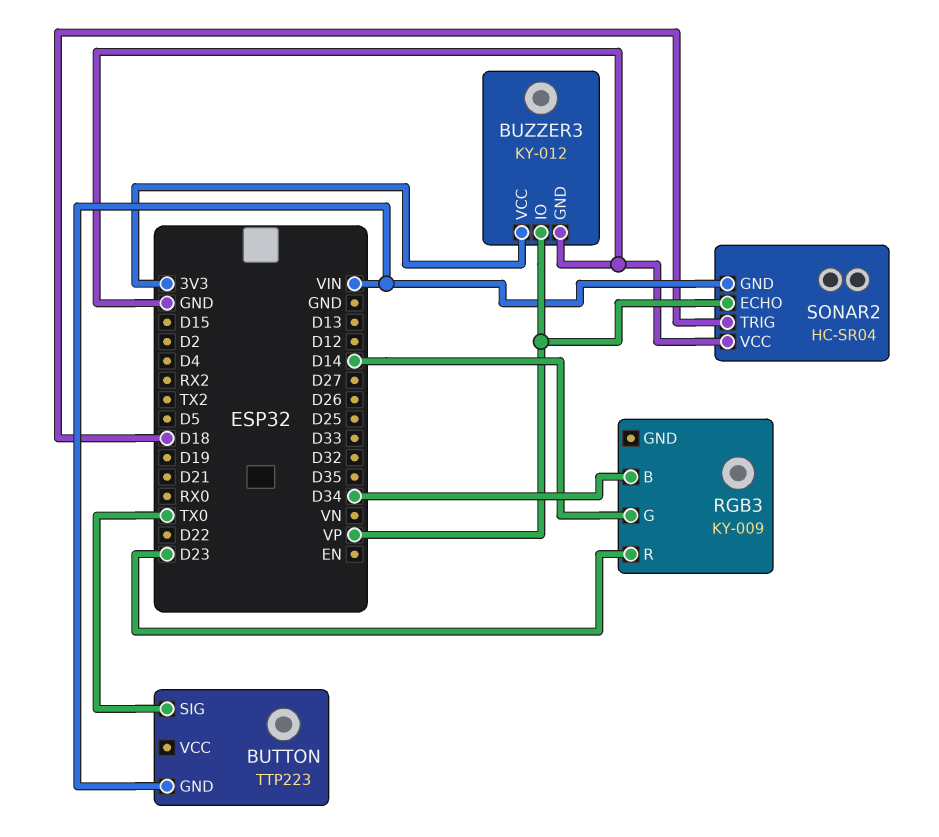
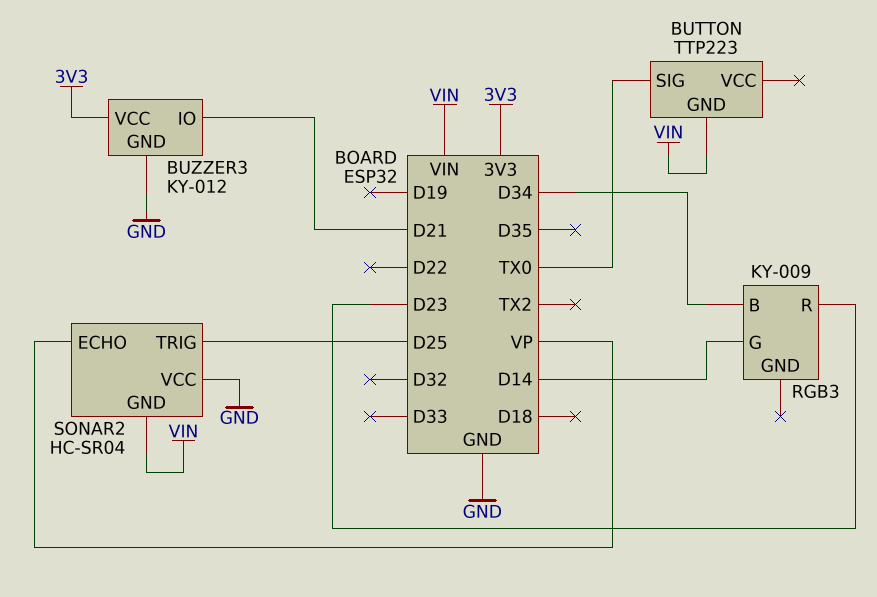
BUZZER3 pin IO: VP -> D21
SONAR2 pin TRIG: D18 -> D25

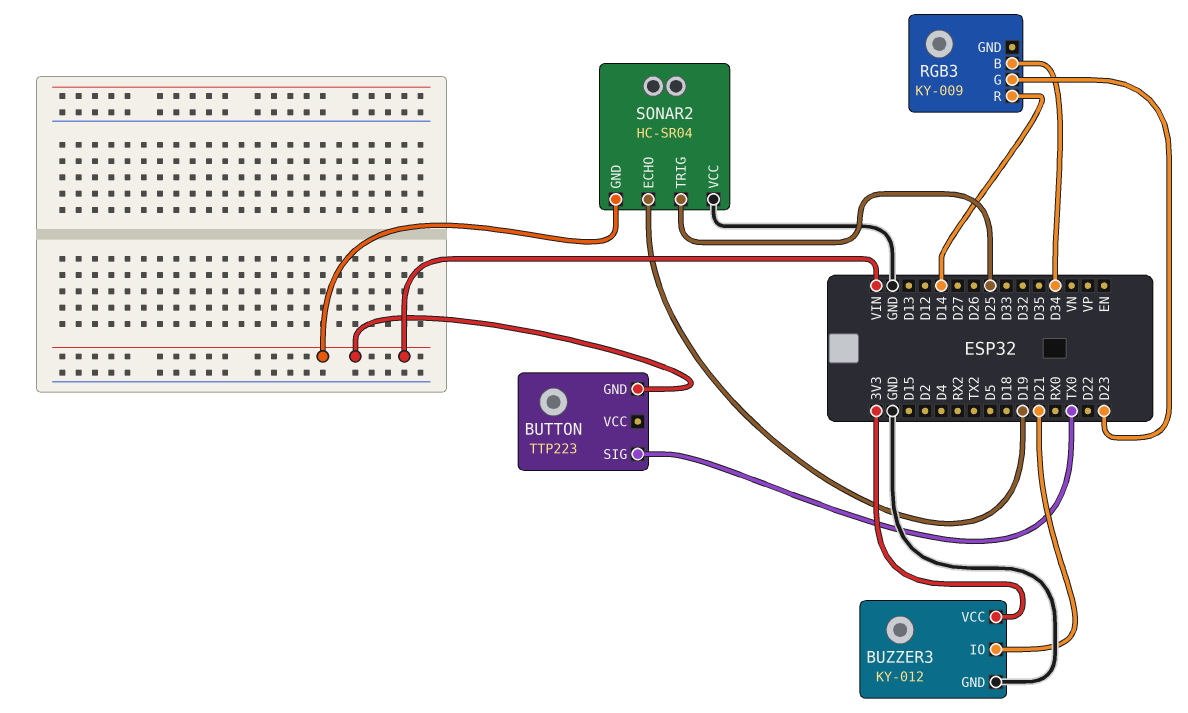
RGB3 pin G: D14 -> D23
RGB3 pin R: D23 -> D14
SONAR2 pin ECHO: VP -> D19

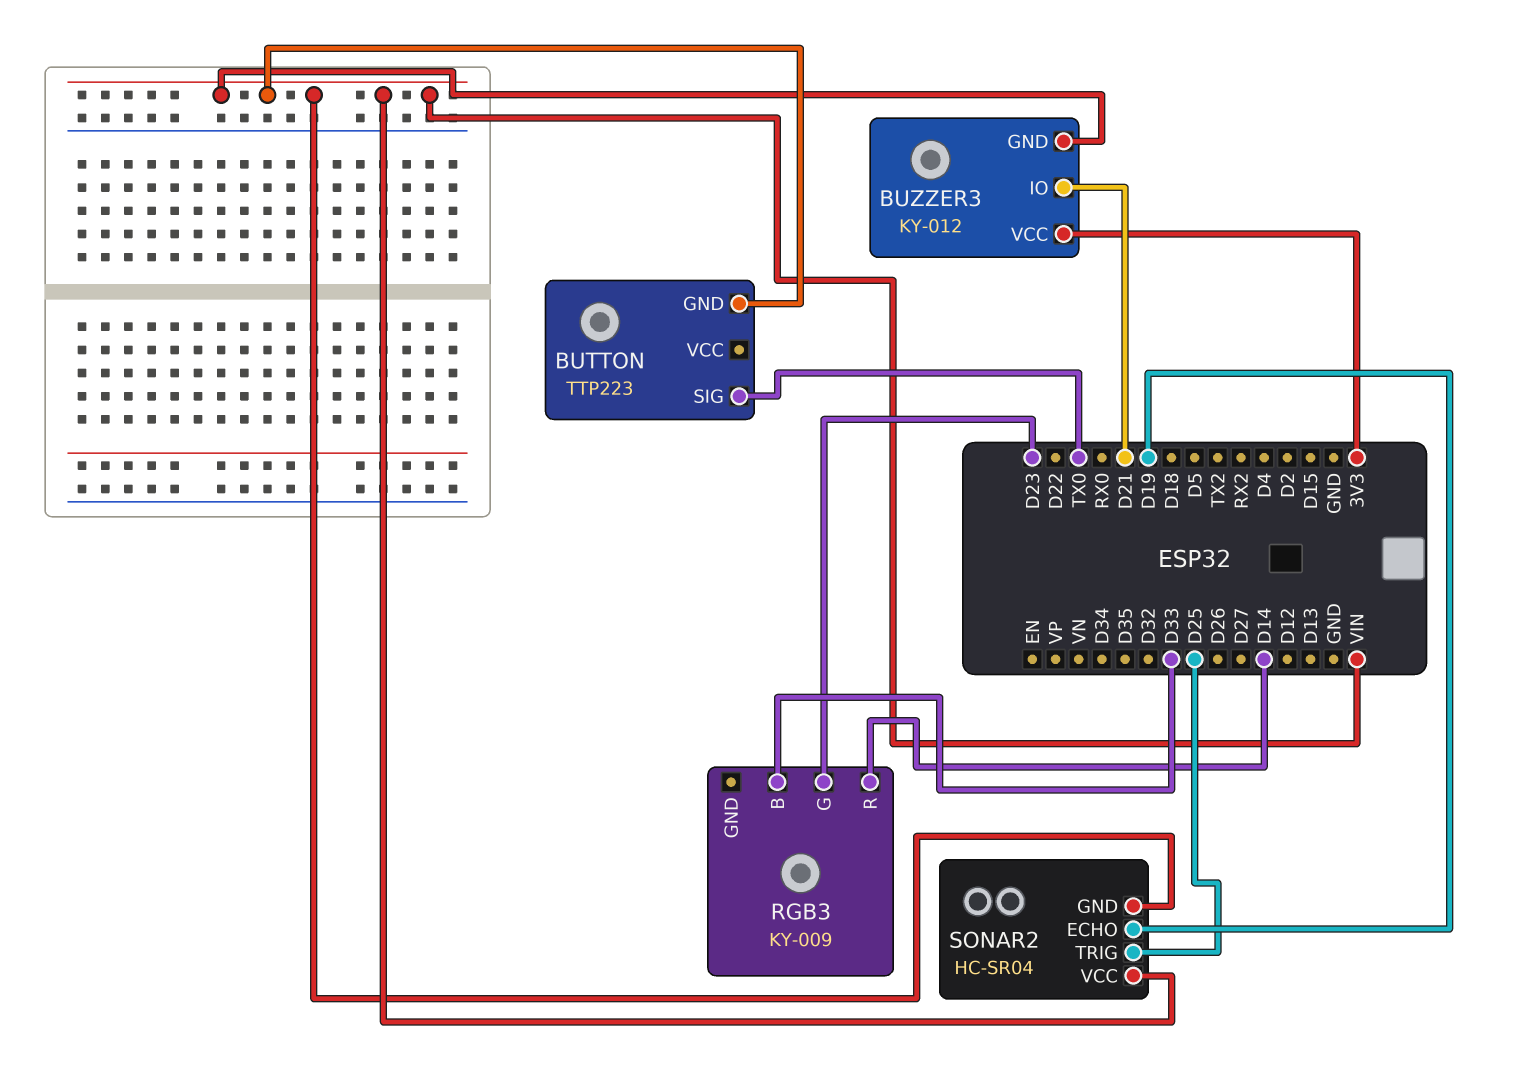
BUZZER3 pin GND: GND -> VIN
RGB3 pin B: D34 -> D33
SONAR2 pin VCC: GND -> VIN

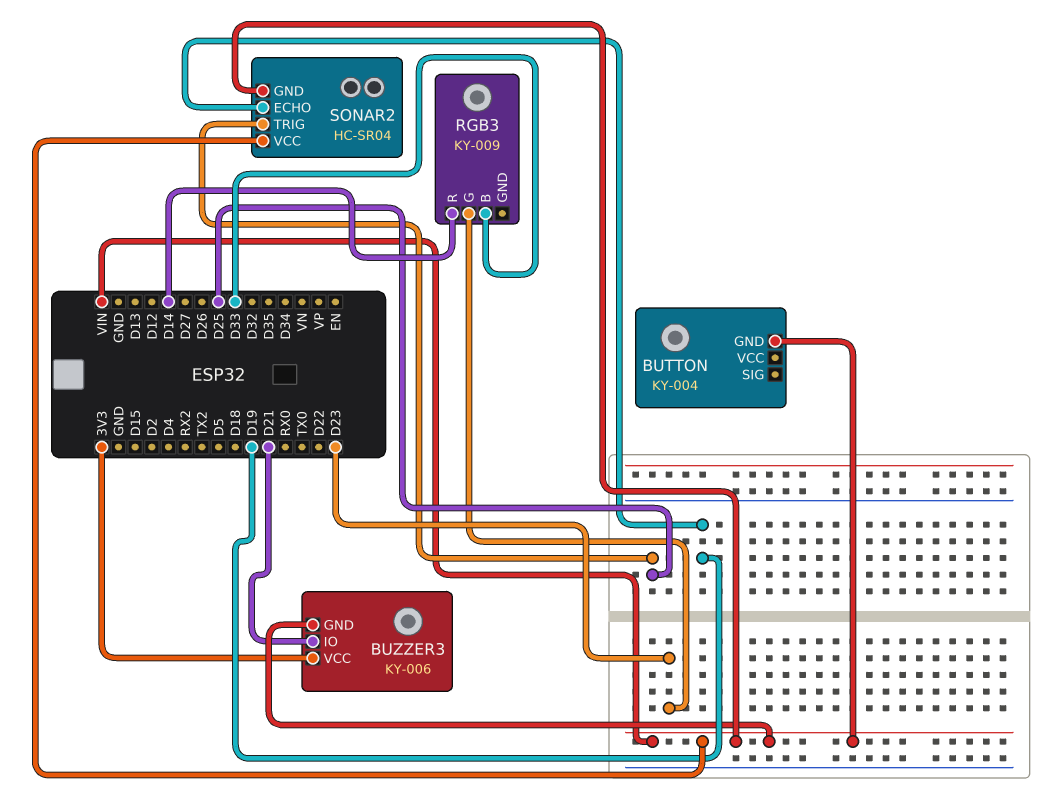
BUTTON: TTP223 -> KY-004
BUTTON pin SIG: TX0 -> none
BUZZER3: KY-012 -> KY-006

